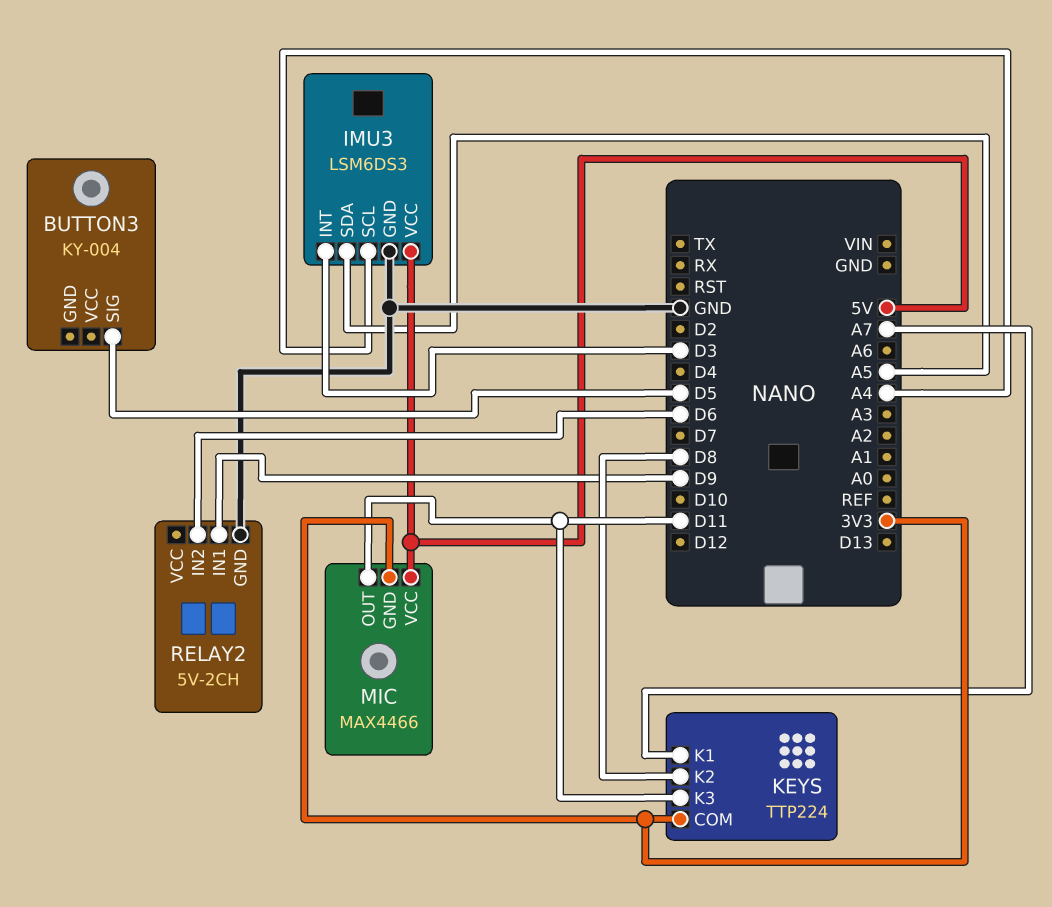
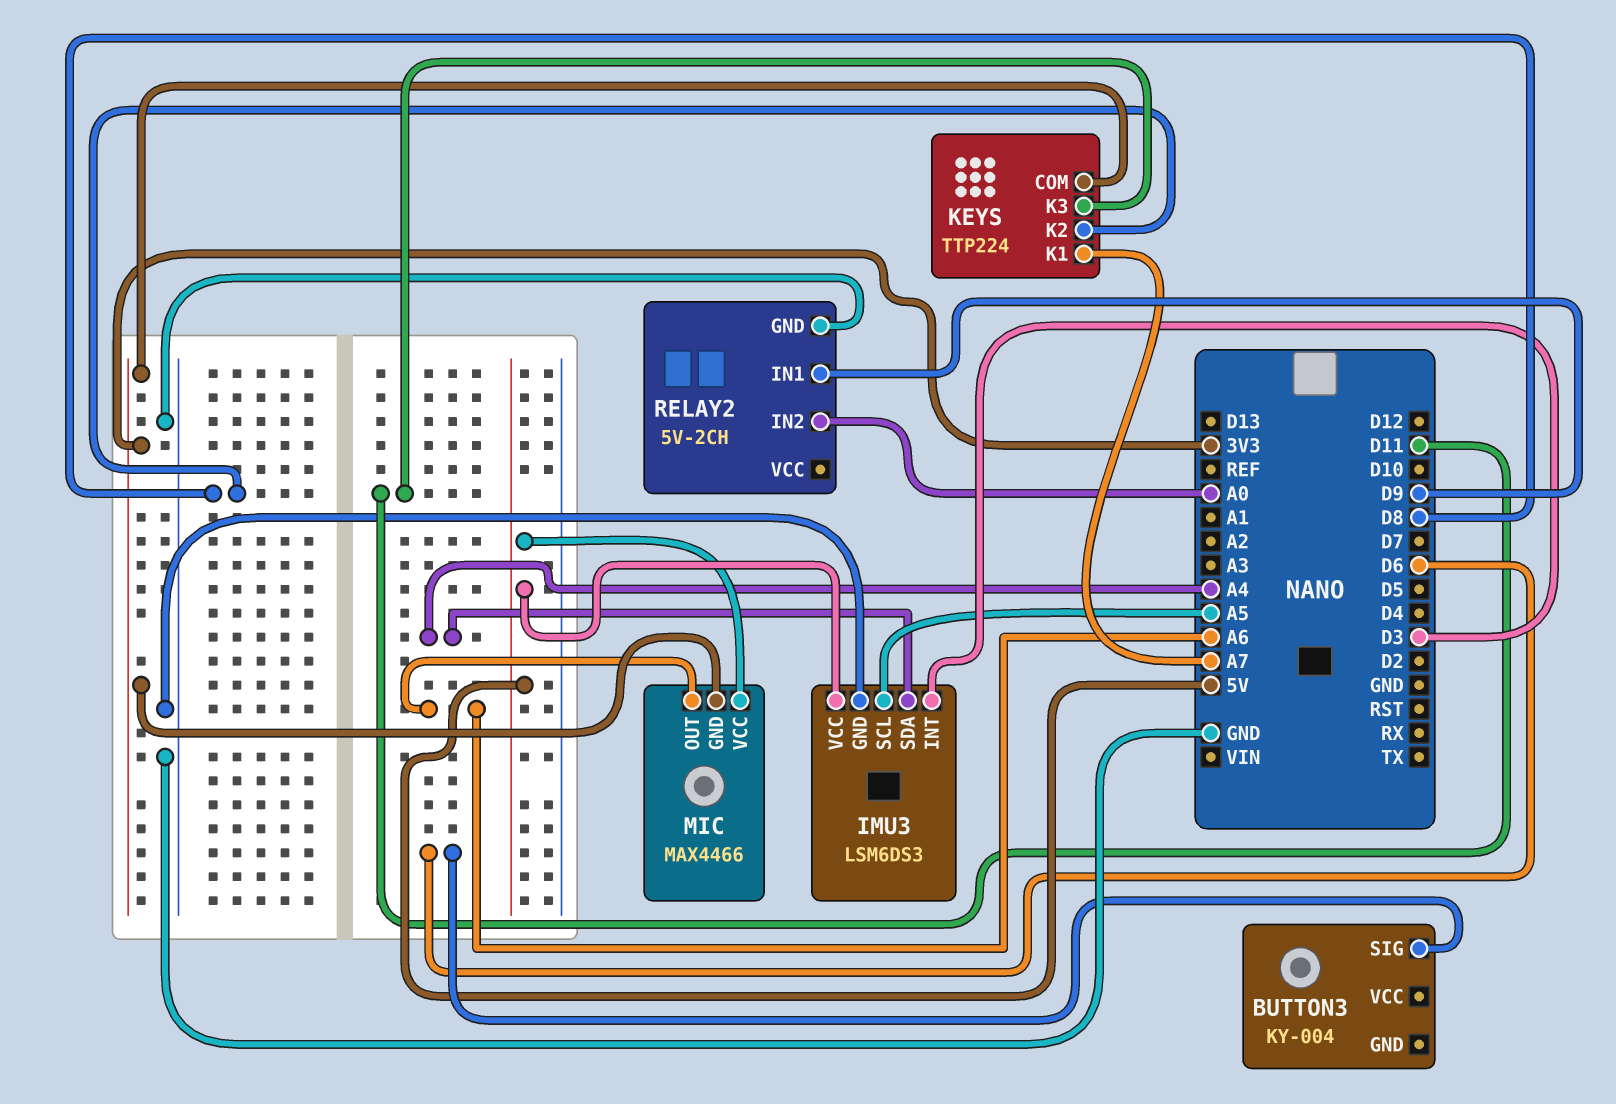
BUTTON3 pin SIG: D5 -> D6
IMU3 pin SCL: A4 -> A5
IMU3 pin SDA: A5 -> A4
MIC pin OUT: D11 -> A6
RELAY2 pin IN2: D6 -> A0

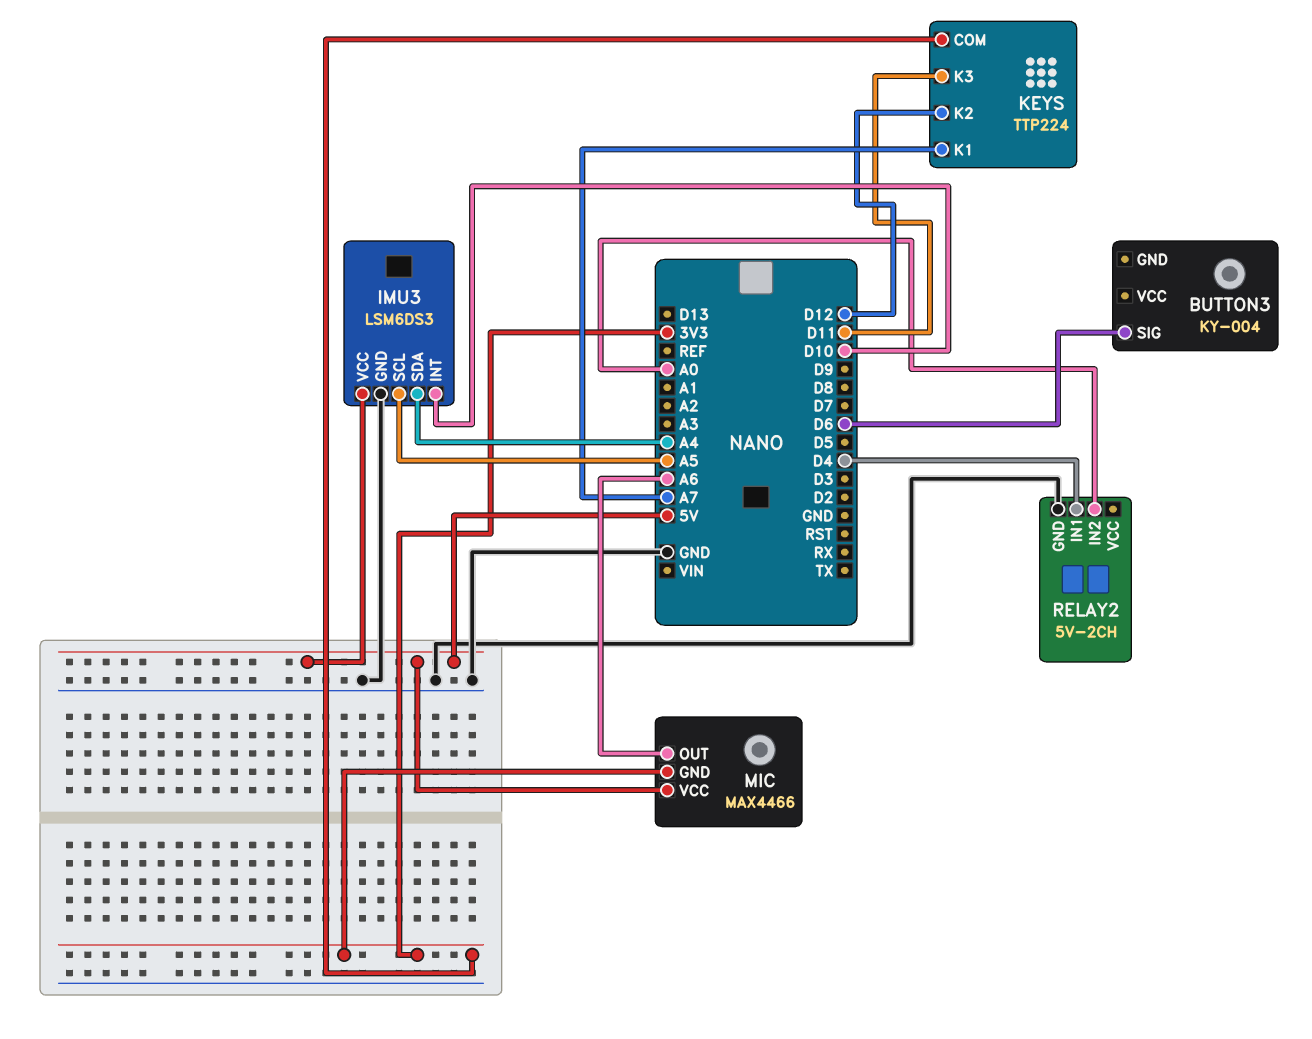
IMU3 pin INT: D3 -> D10
KEYS pin K2: D8 -> D12
RELAY2 pin IN1: D9 -> D4

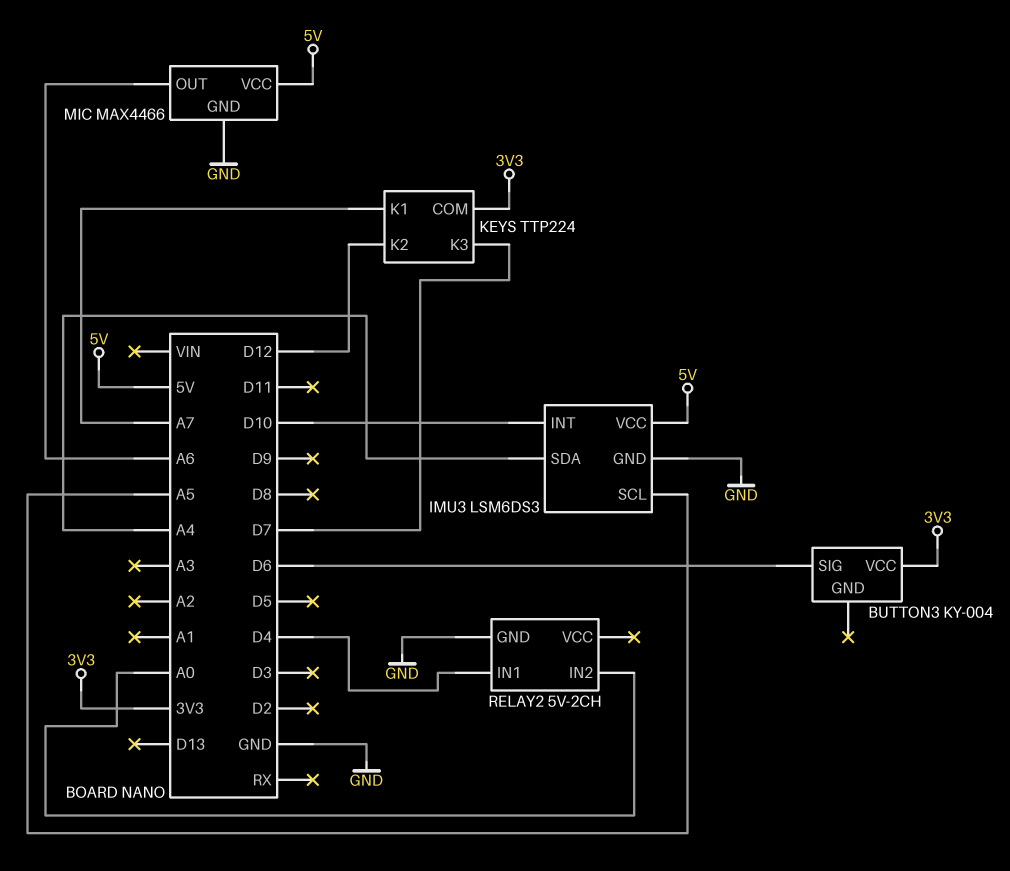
BUTTON3 pin VCC: none -> 3V3
KEYS pin K3: D11 -> D7
MIC pin GND: 3V3 -> GND

